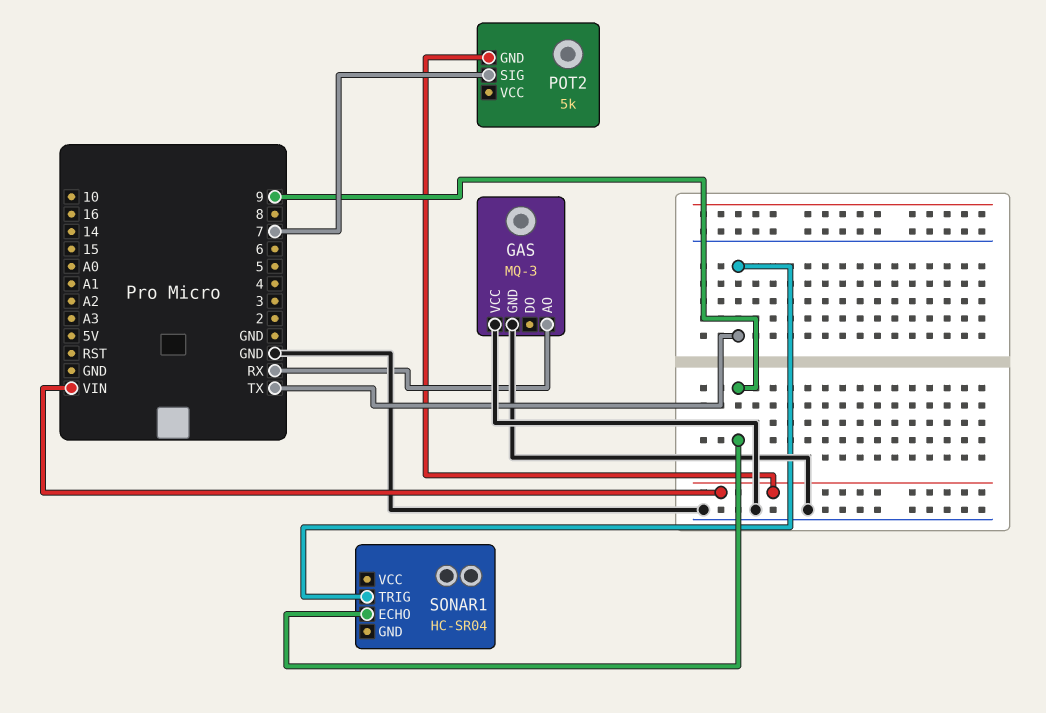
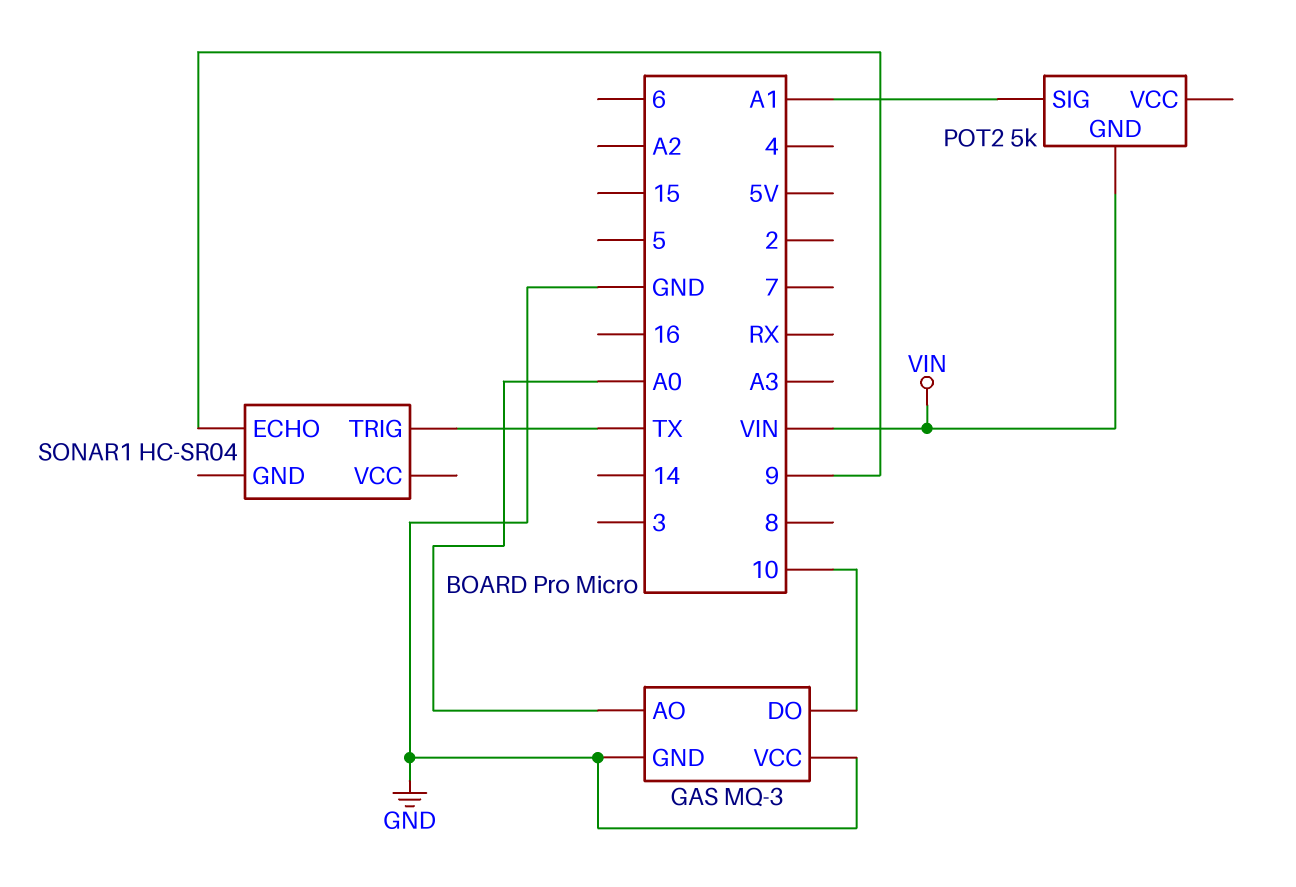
GAS pin AO: RX -> A0
GAS pin DO: none -> 10
POT2 pin SIG: 7 -> A1

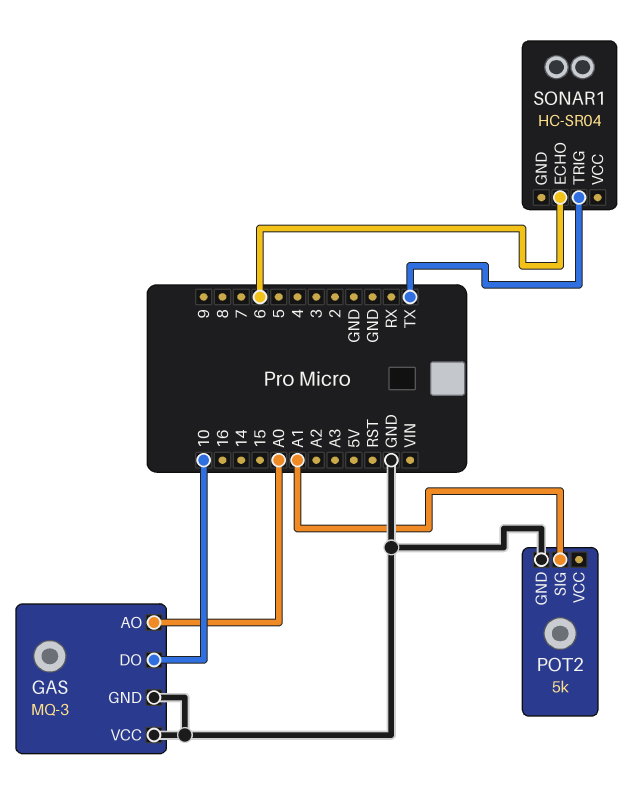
POT2 pin GND: VIN -> GND
SONAR1 pin ECHO: 9 -> 6

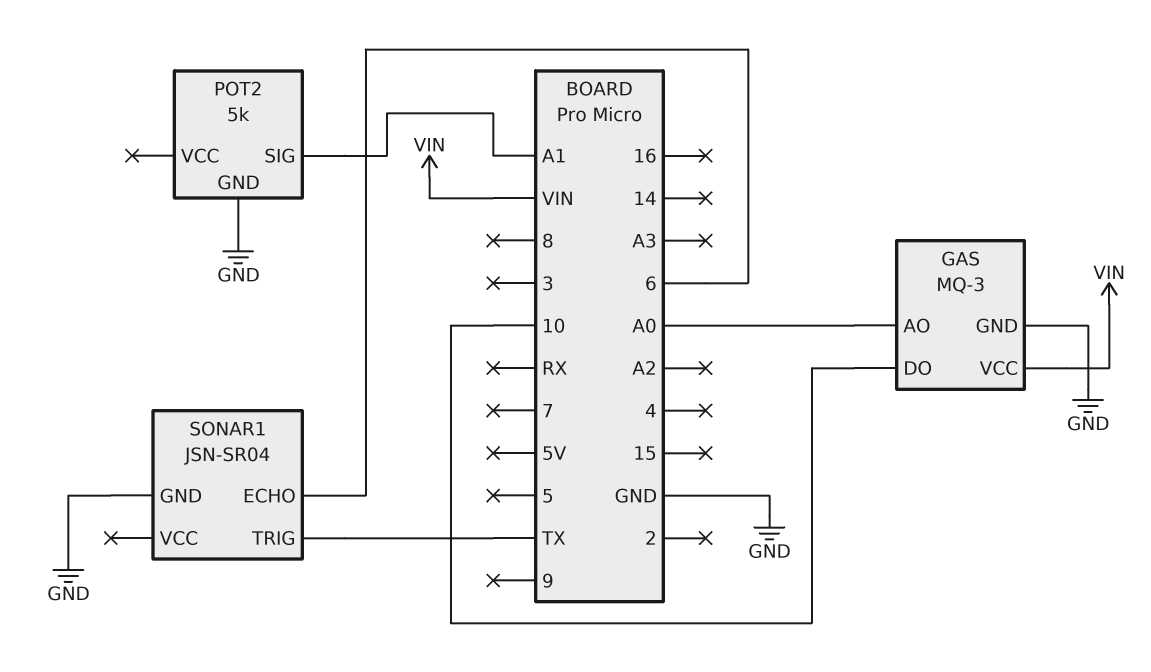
GAS pin VCC: GND -> VIN
SONAR1: HC-SR04 -> JSN-SR04
SONAR1 pin GND: none -> GND

